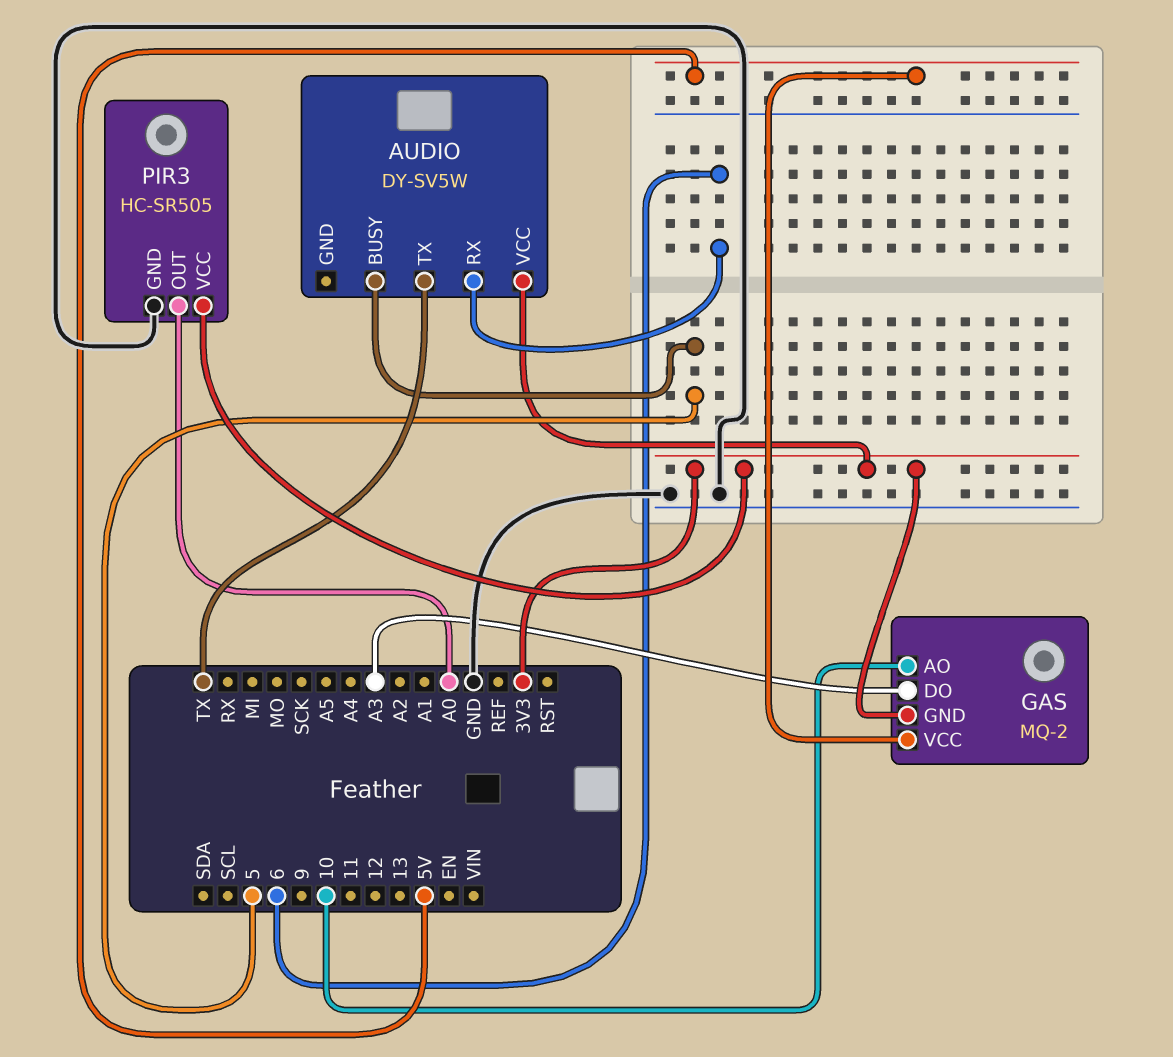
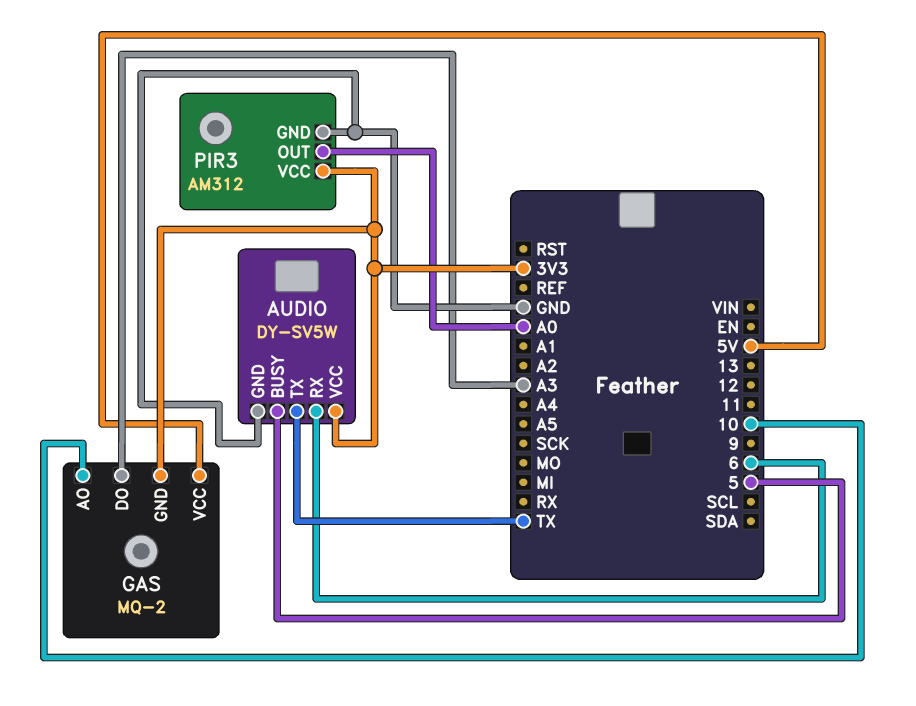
AUDIO pin GND: none -> GND
PIR3: HC-SR505 -> AM312

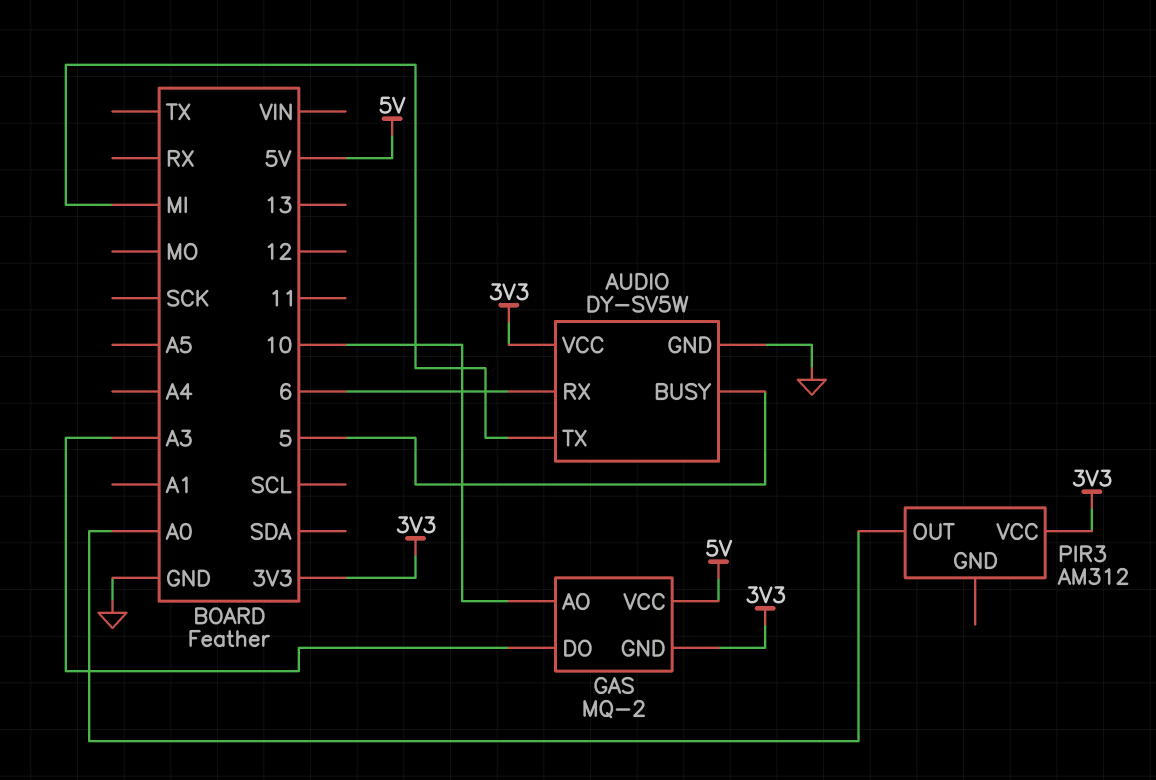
AUDIO pin TX: TX -> MI
PIR3 pin GND: GND -> none

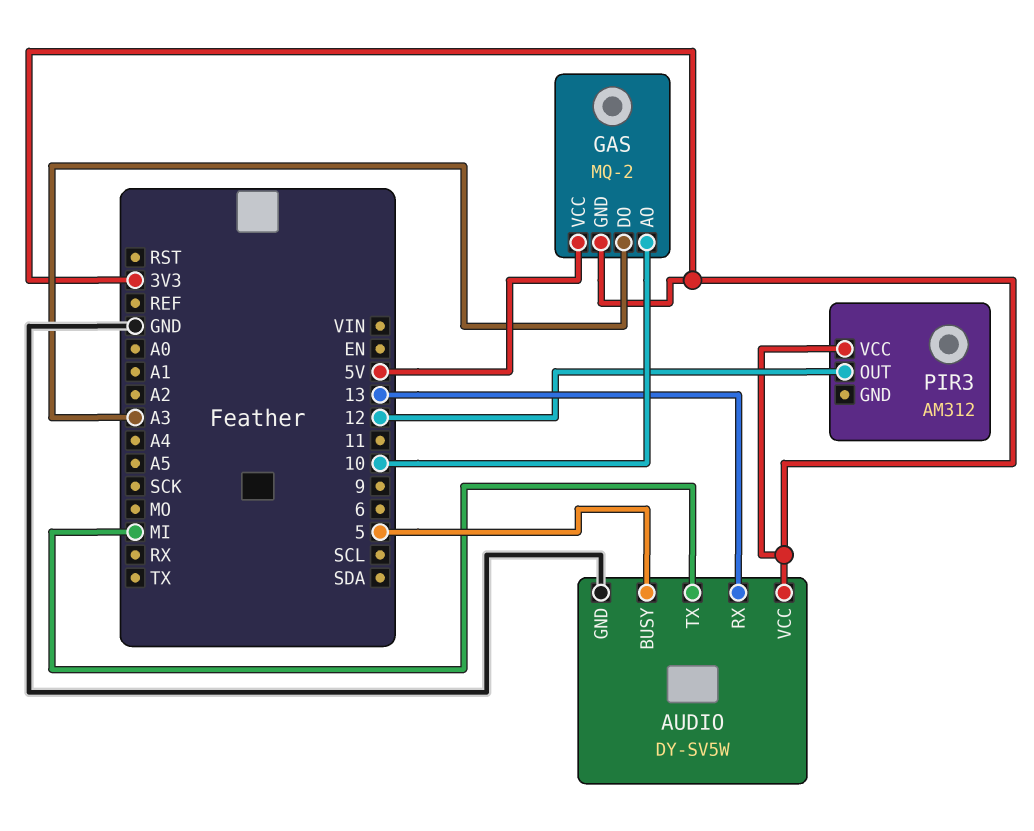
AUDIO pin RX: 6 -> 13
PIR3 pin OUT: A0 -> 12

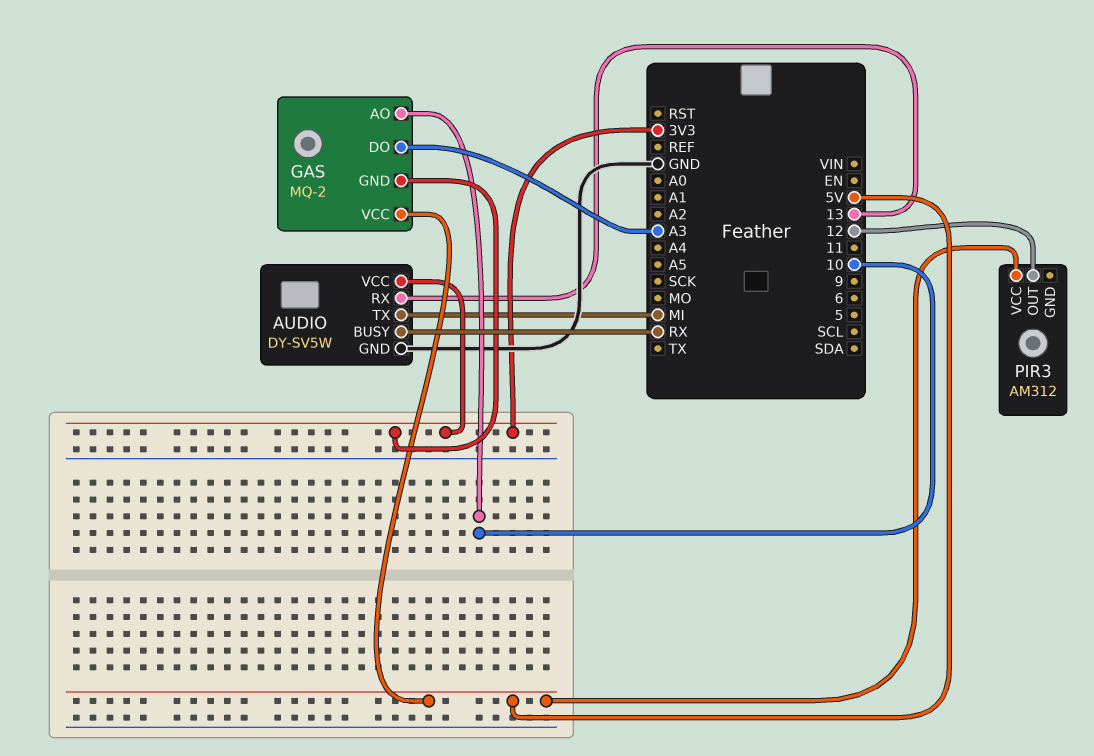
AUDIO pin BUSY: 5 -> RX
PIR3 pin VCC: 3V3 -> 5V

